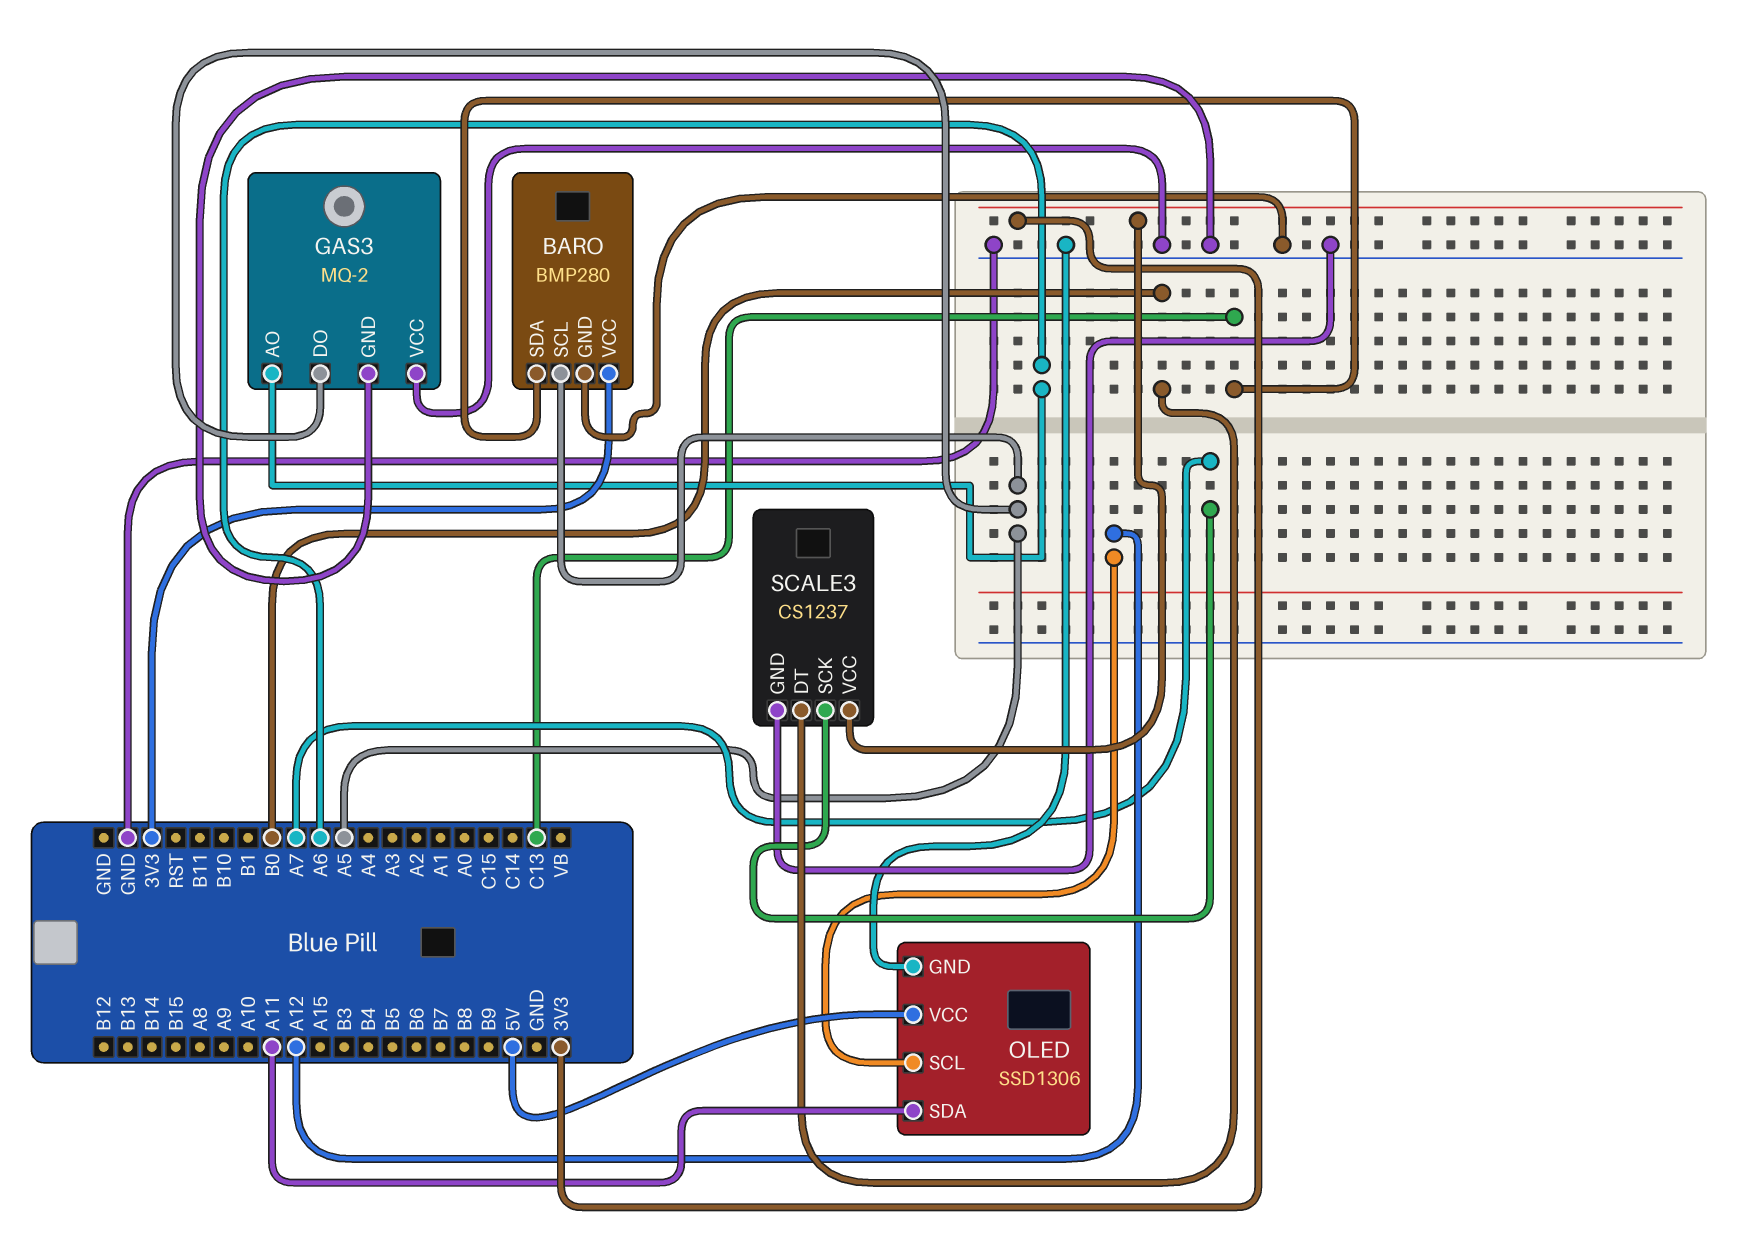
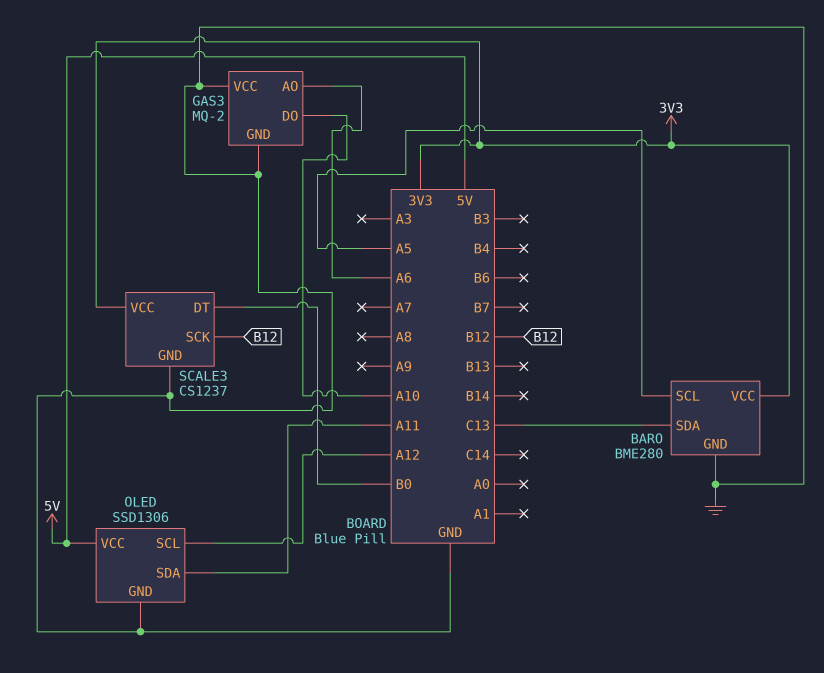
BARO: BMP280 -> BME280
GAS3 pin DO: A5 -> A10
SCALE3 pin SCK: A7 -> B12

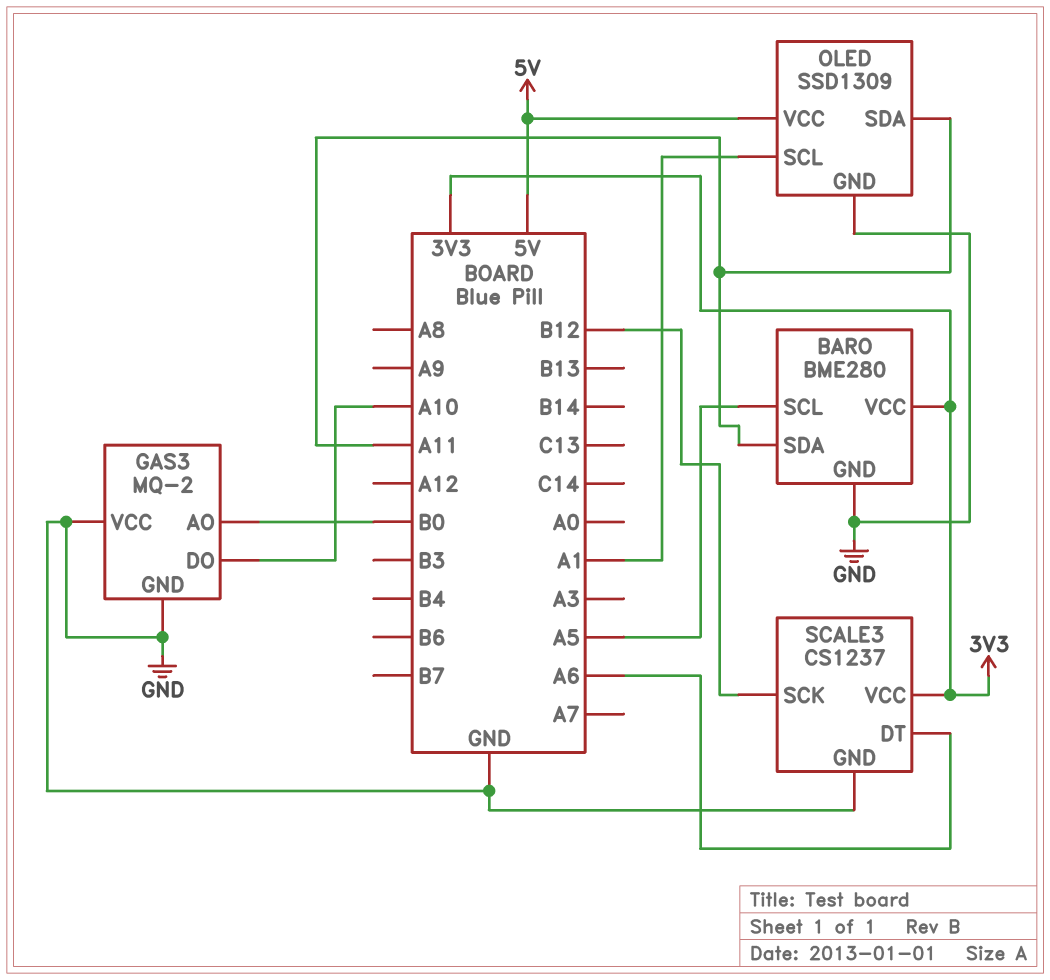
BARO pin SDA: C13 -> A11
GAS3 pin AO: A6 -> B0
OLED: SSD1306 -> SSD1309
OLED pin SCL: A12 -> A1
SCALE3 pin DT: B0 -> A6

